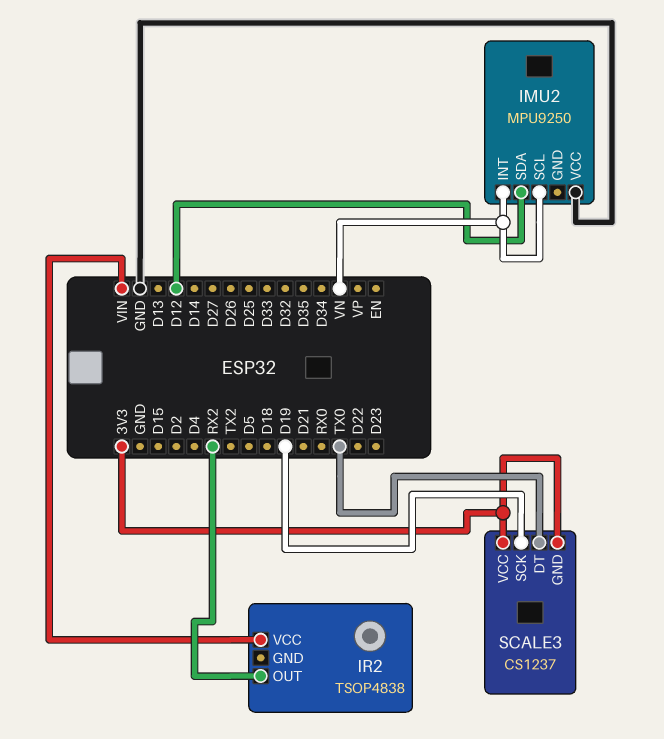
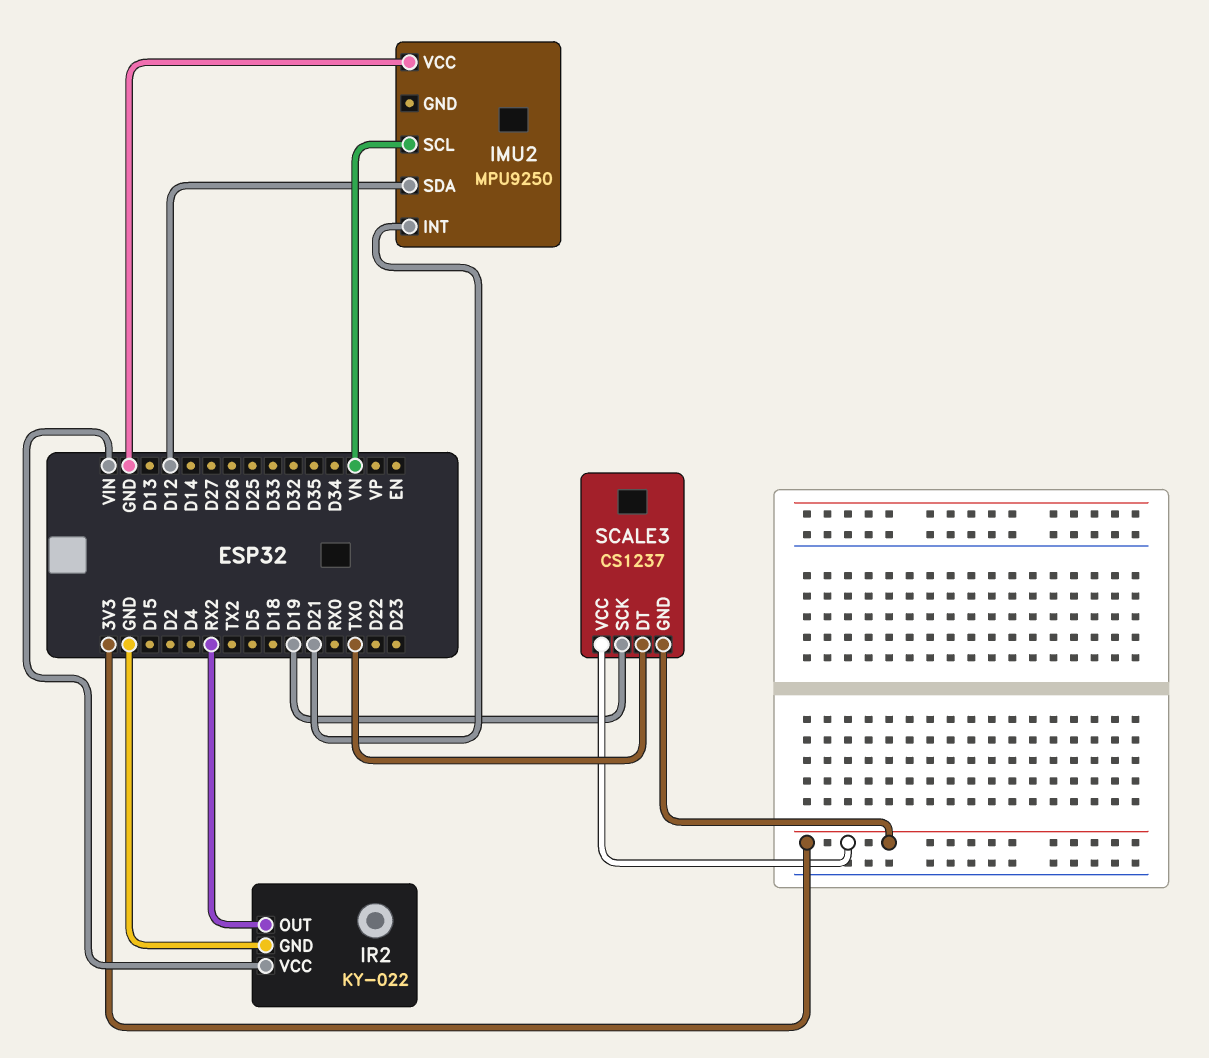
IMU2 pin INT: VN -> D21
IR2: TSOP4838 -> KY-022
IR2 pin GND: none -> GND

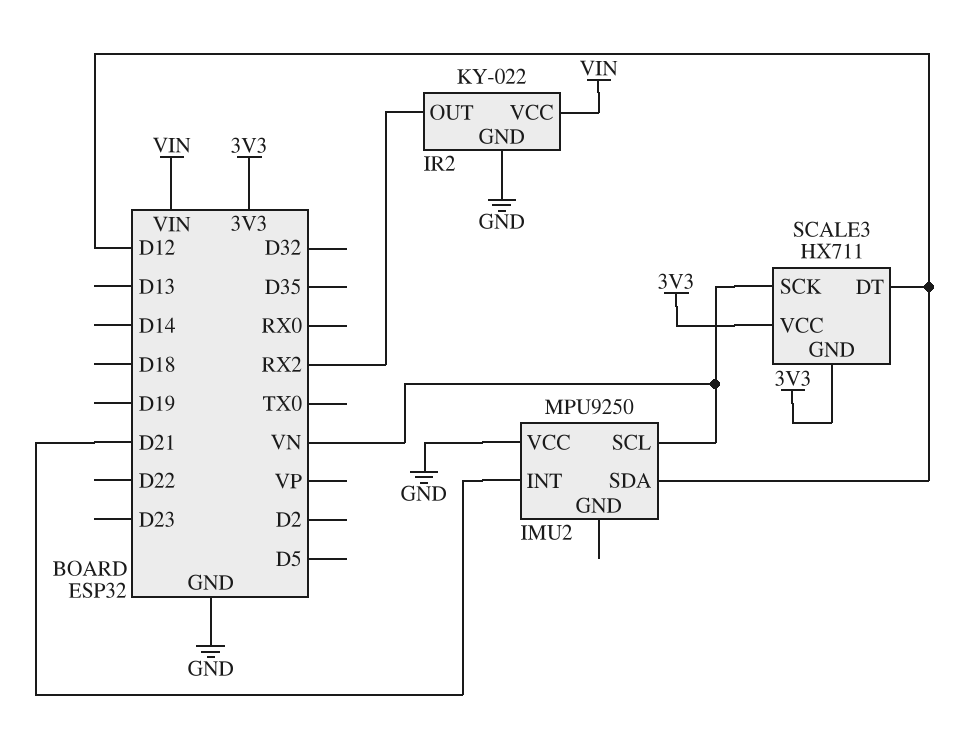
SCALE3: CS1237 -> HX711
SCALE3 pin DT: TX0 -> D12
SCALE3 pin SCK: D19 -> VN

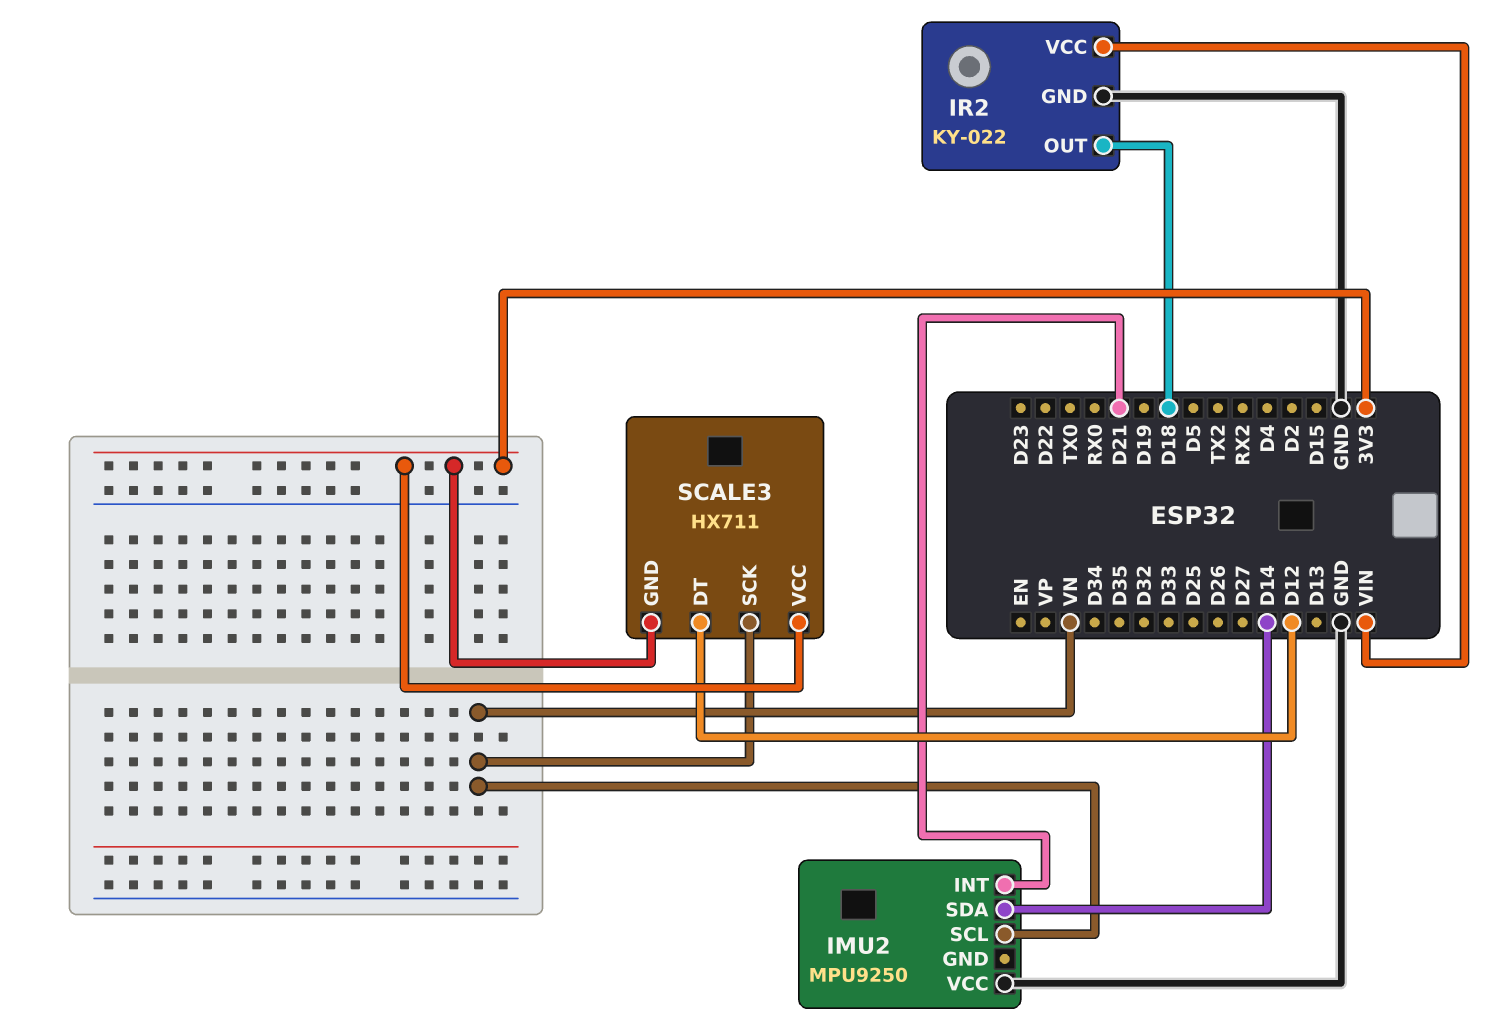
IMU2 pin SDA: D12 -> D14
IR2 pin OUT: RX2 -> D18

